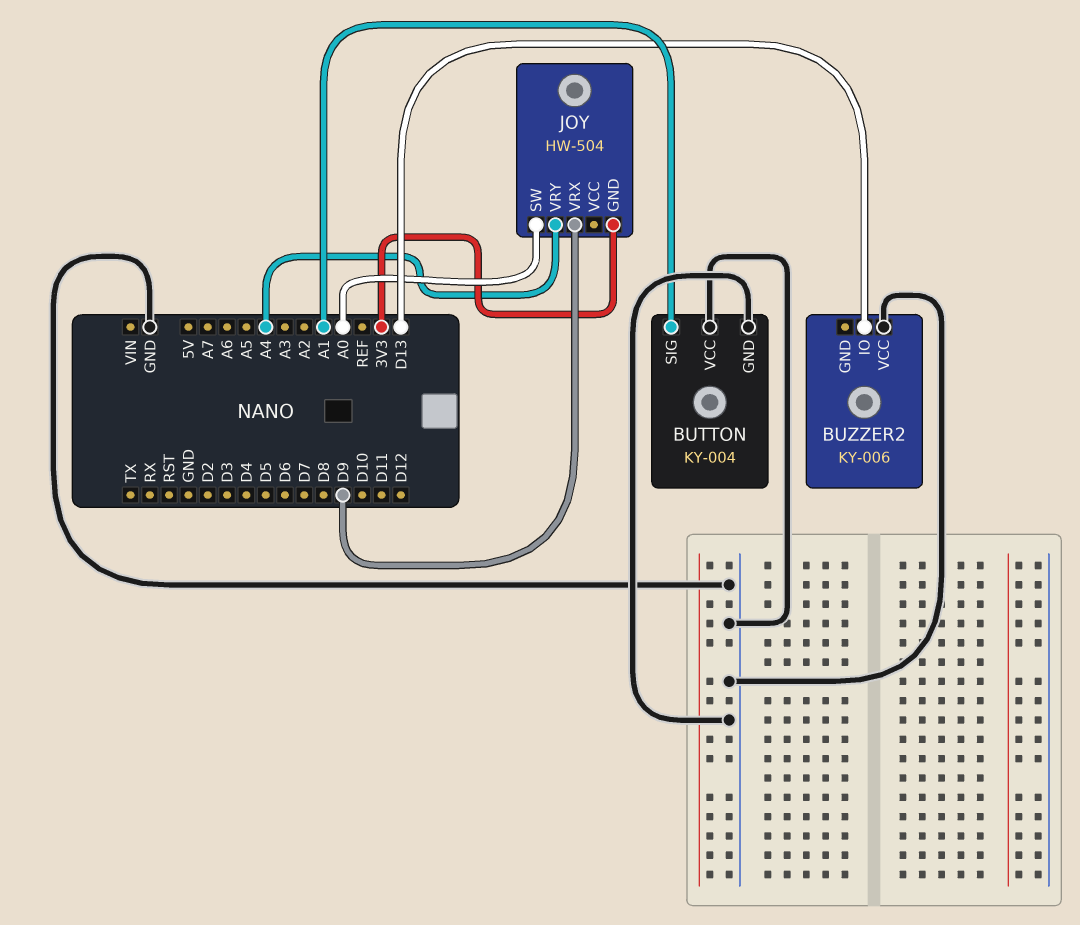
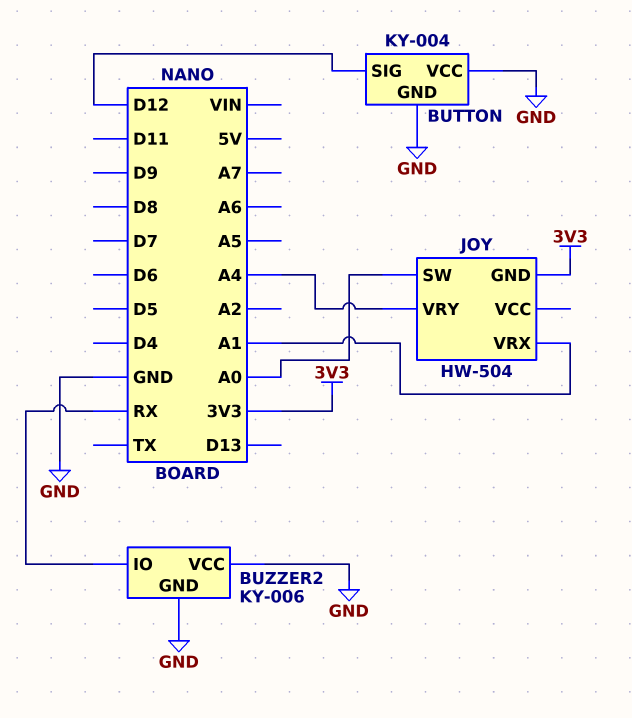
BUTTON pin SIG: A1 -> D12
BUZZER2 pin GND: none -> GND
BUZZER2 pin IO: D13 -> RX
JOY pin VRX: D9 -> A1

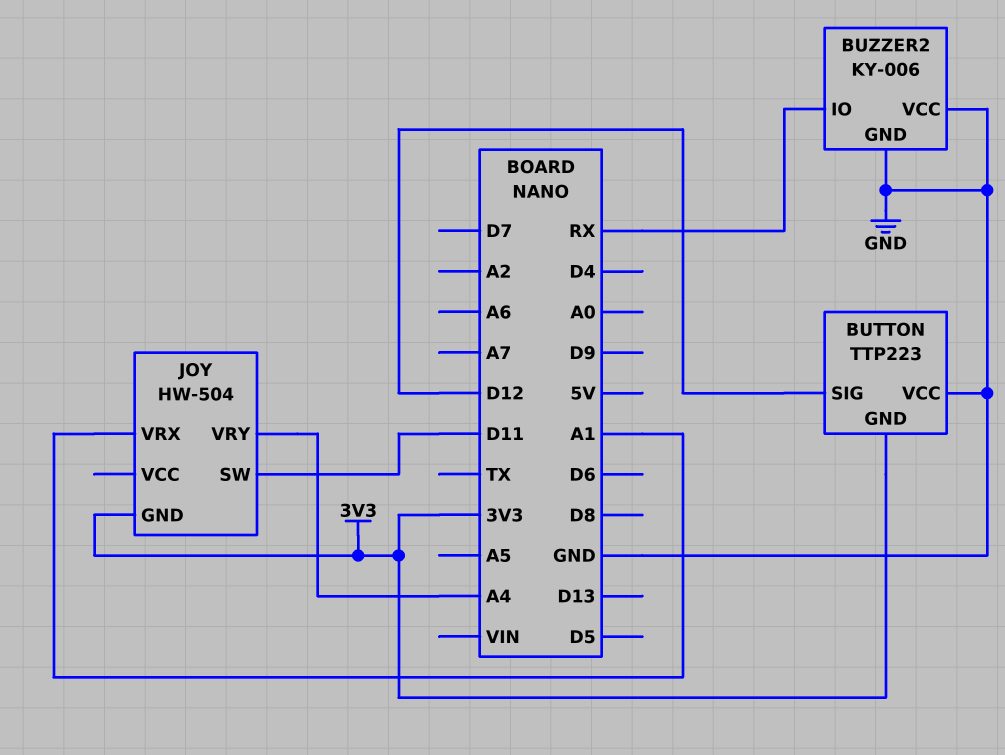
BUTTON: KY-004 -> TTP223
BUTTON pin GND: GND -> 3V3
JOY pin SW: A0 -> D11

